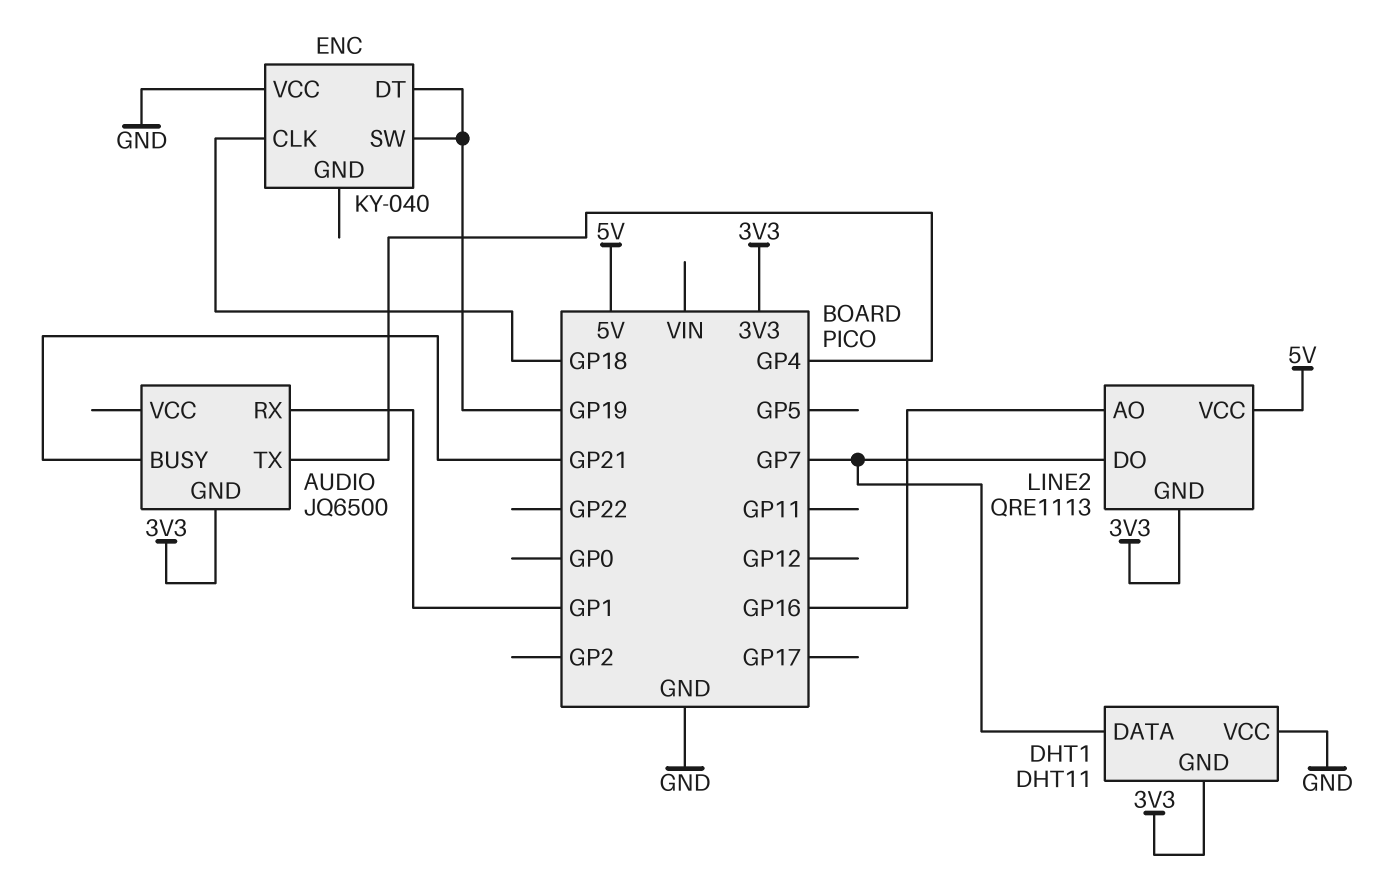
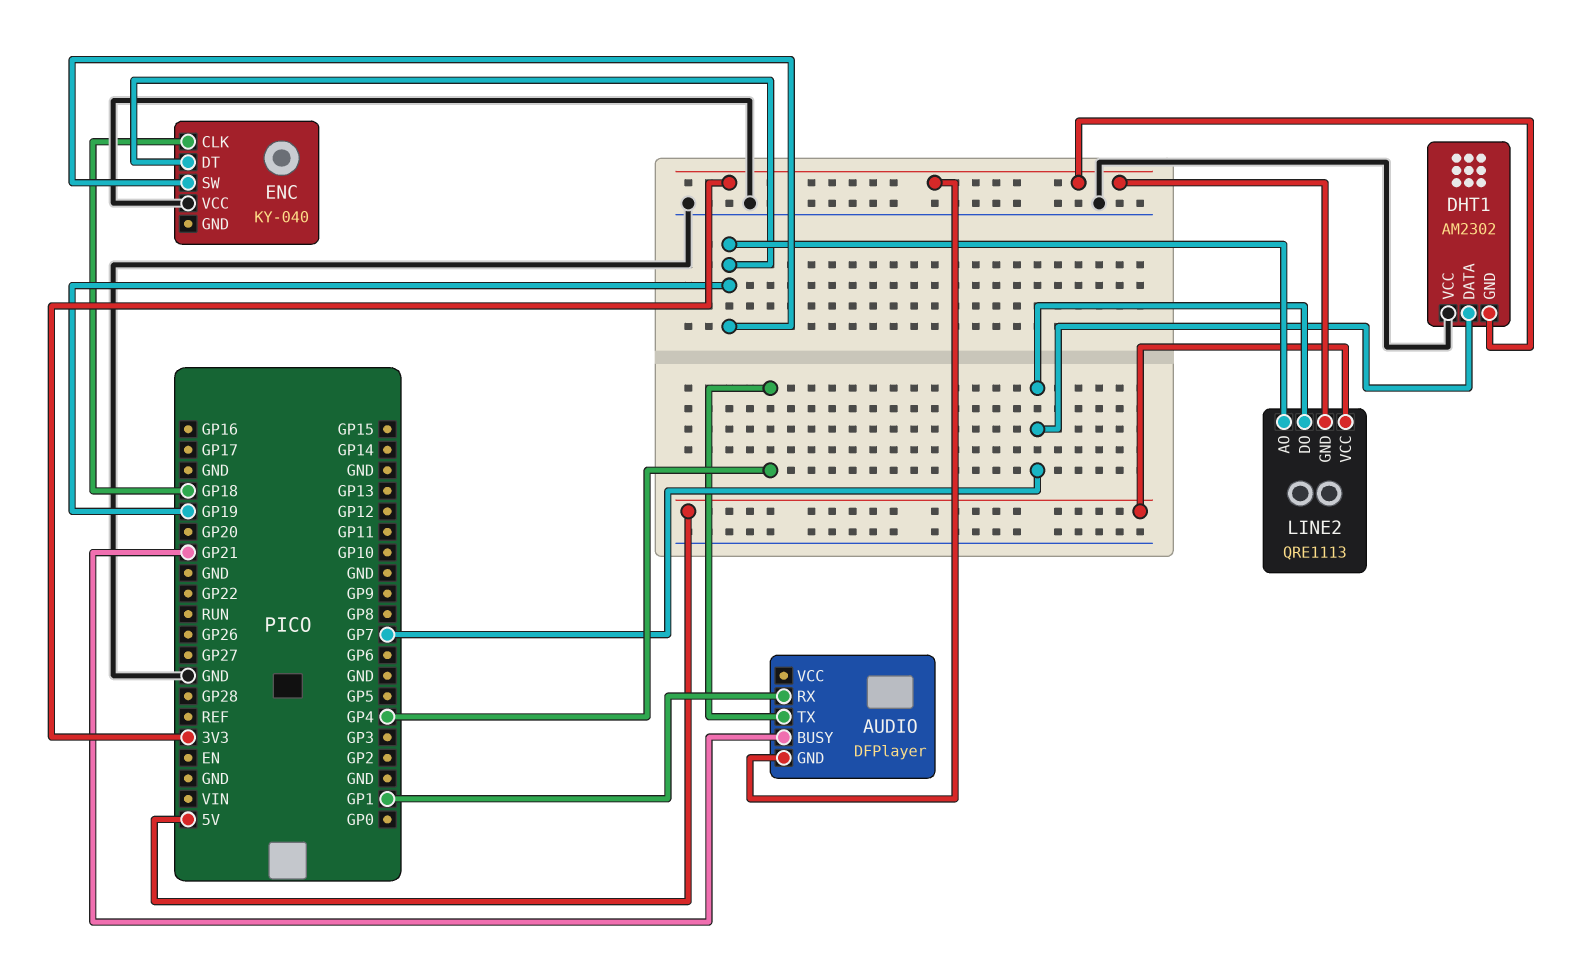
AUDIO: JQ6500 -> DFPlayer
DHT1: DHT11 -> AM2302
LINE2 pin AO: GP16 -> GP19

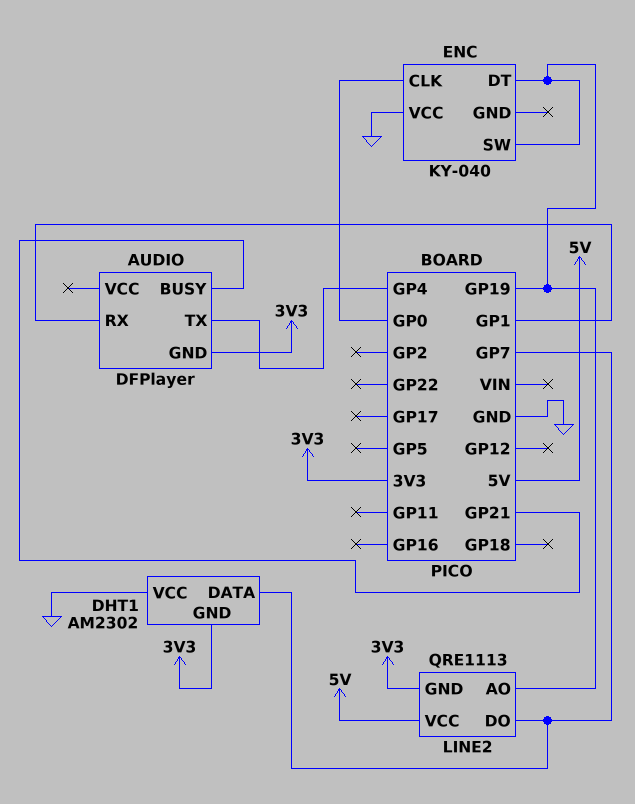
ENC pin CLK: GP18 -> GP0

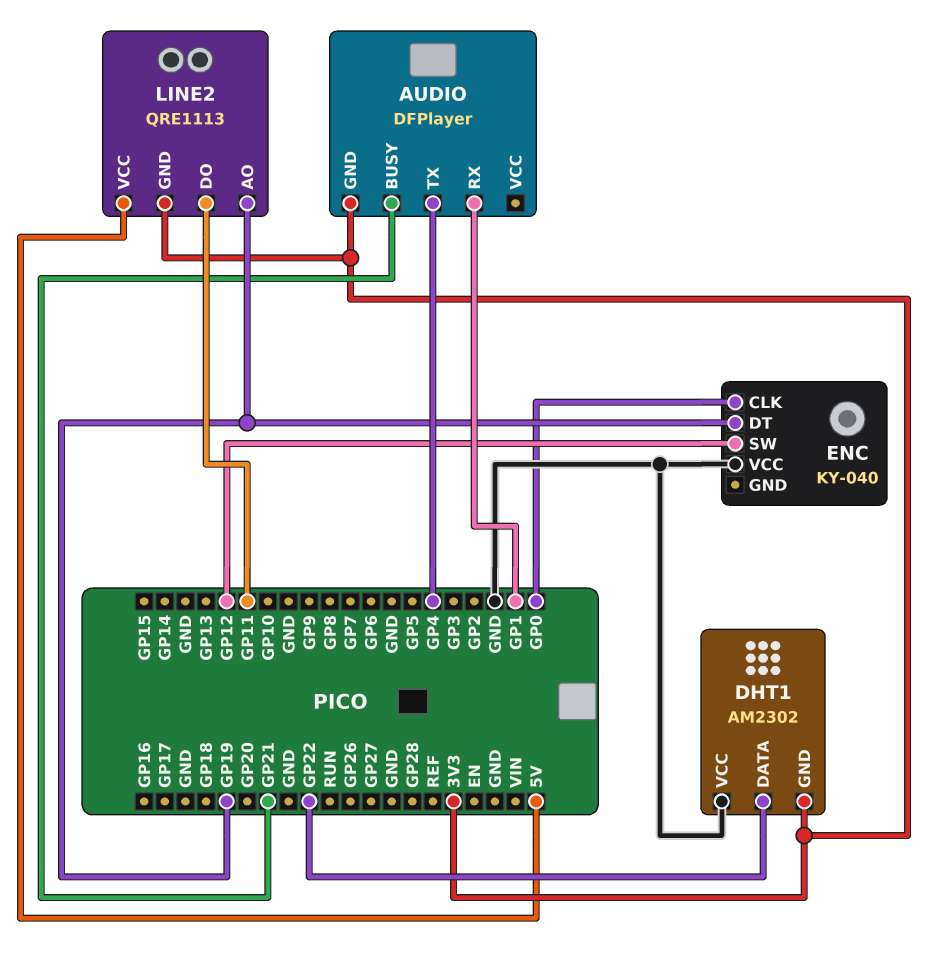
DHT1 pin DATA: GP7 -> GP22
ENC pin SW: GP19 -> GP12
LINE2 pin DO: GP7 -> GP11

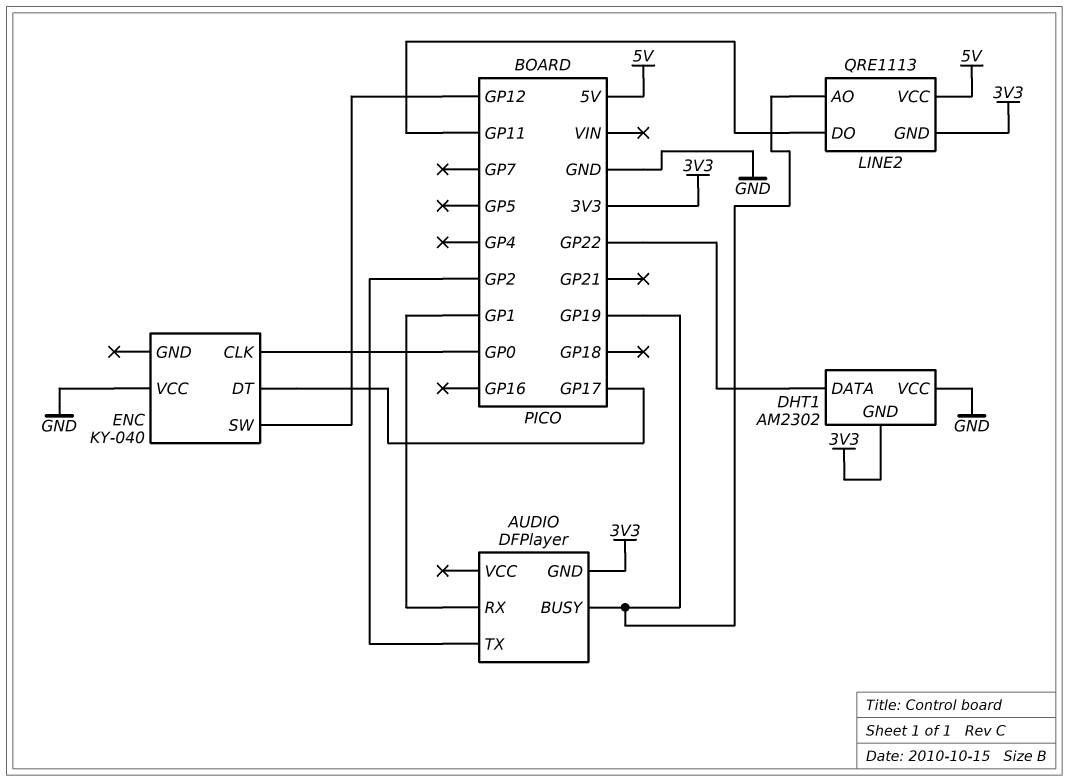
AUDIO pin BUSY: GP21 -> GP19
AUDIO pin TX: GP4 -> GP2
ENC pin DT: GP19 -> GP17

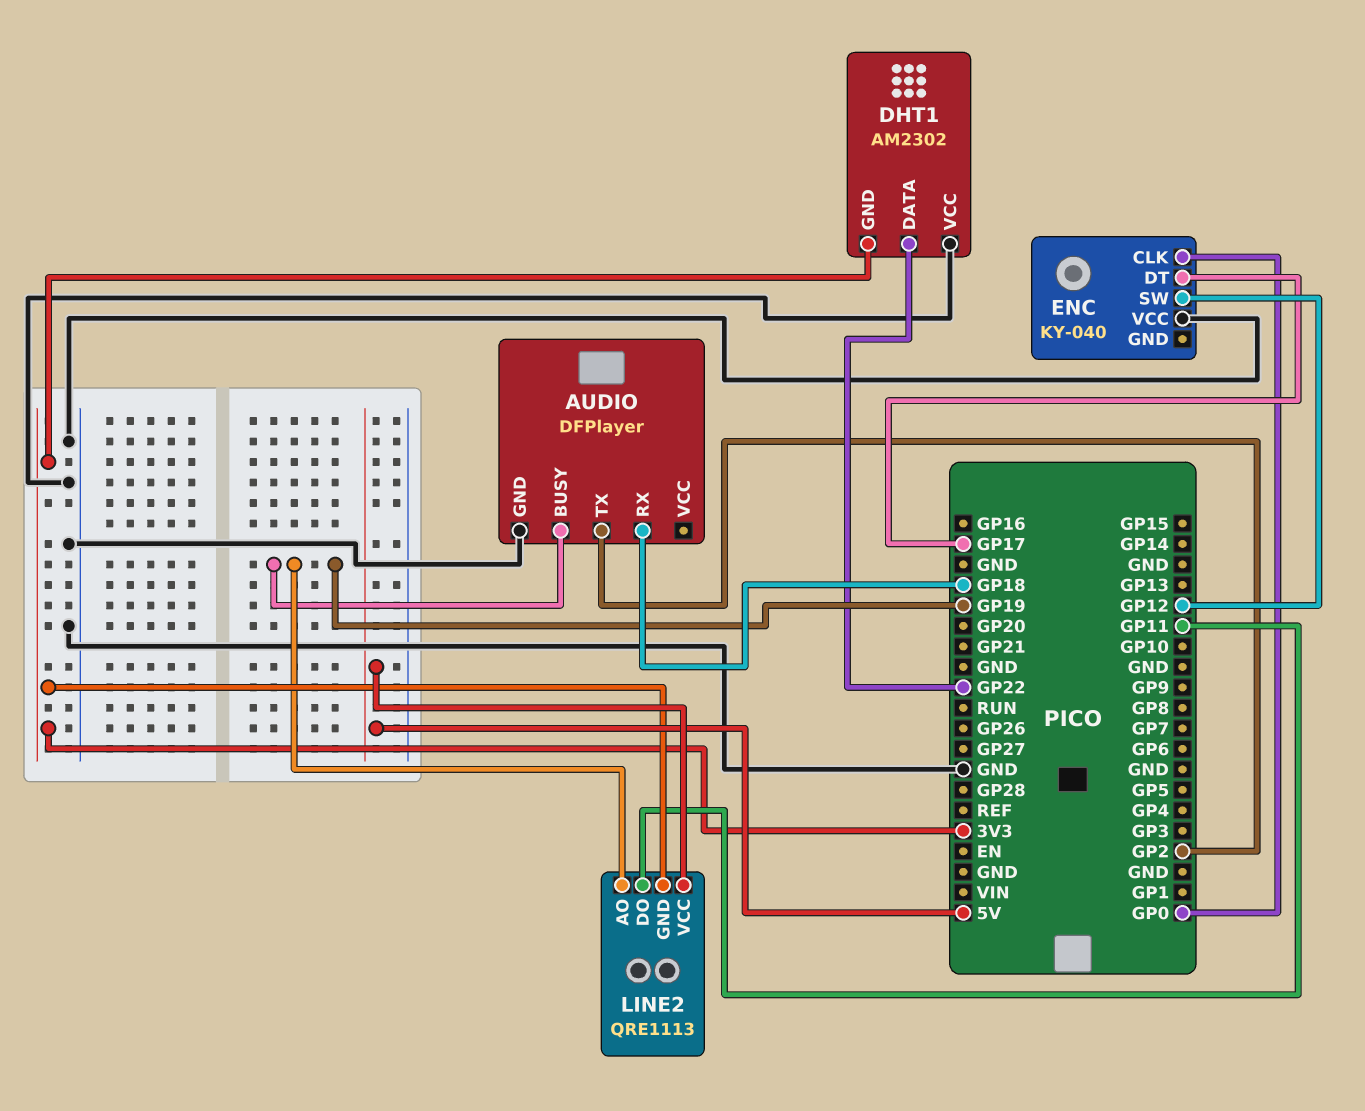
AUDIO pin GND: 3V3 -> GND
AUDIO pin RX: GP1 -> GP18

